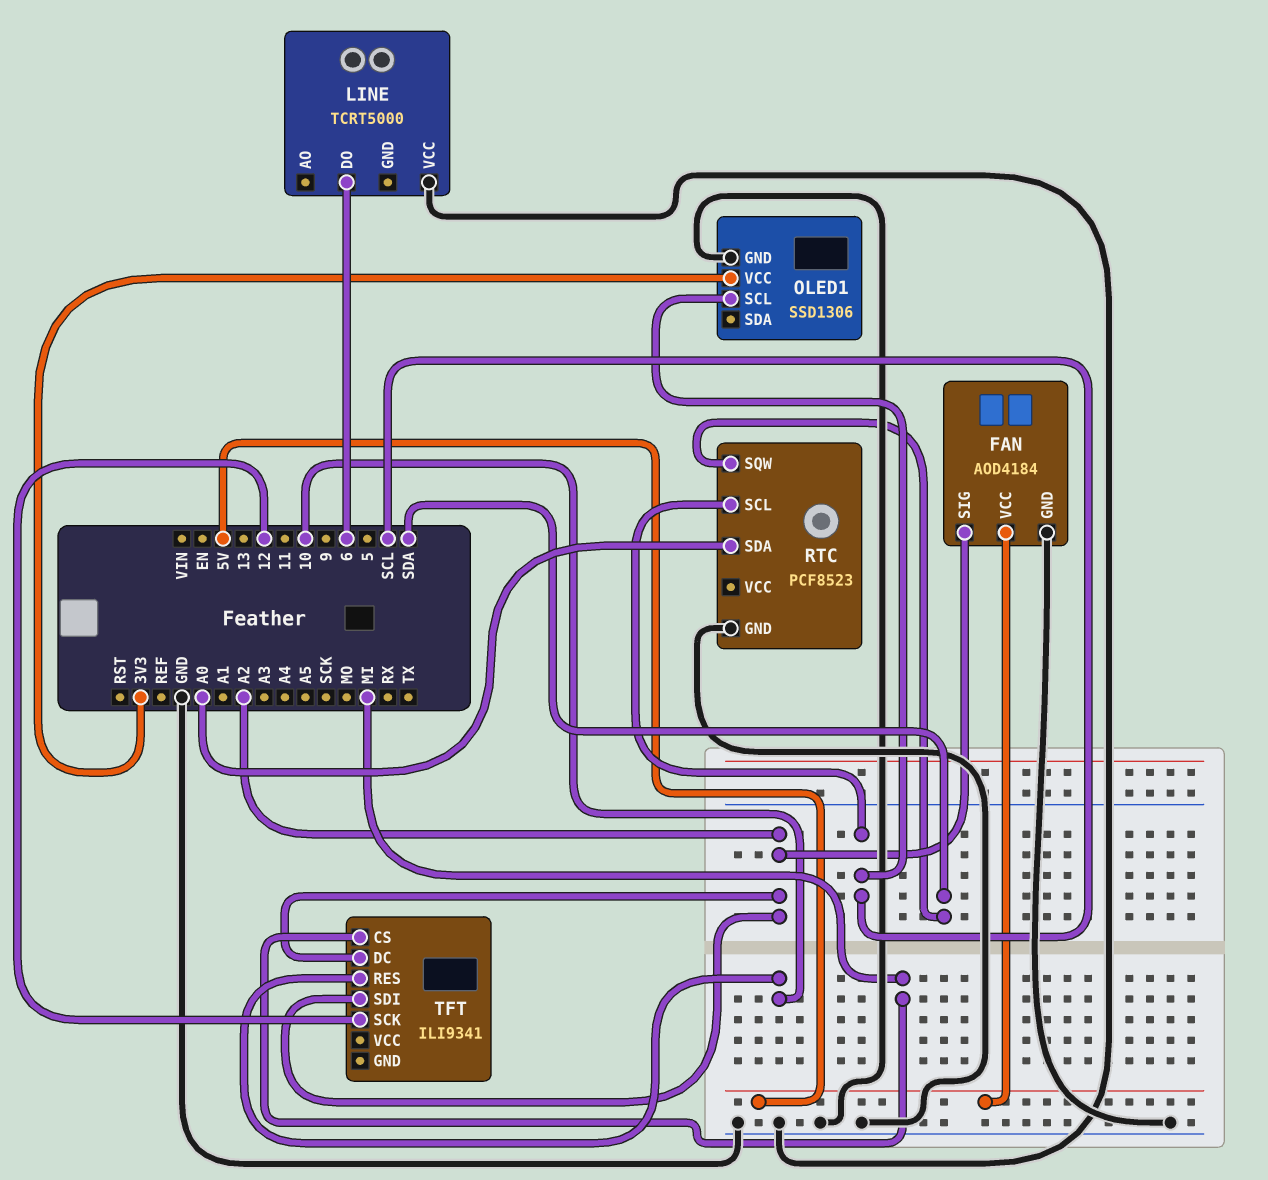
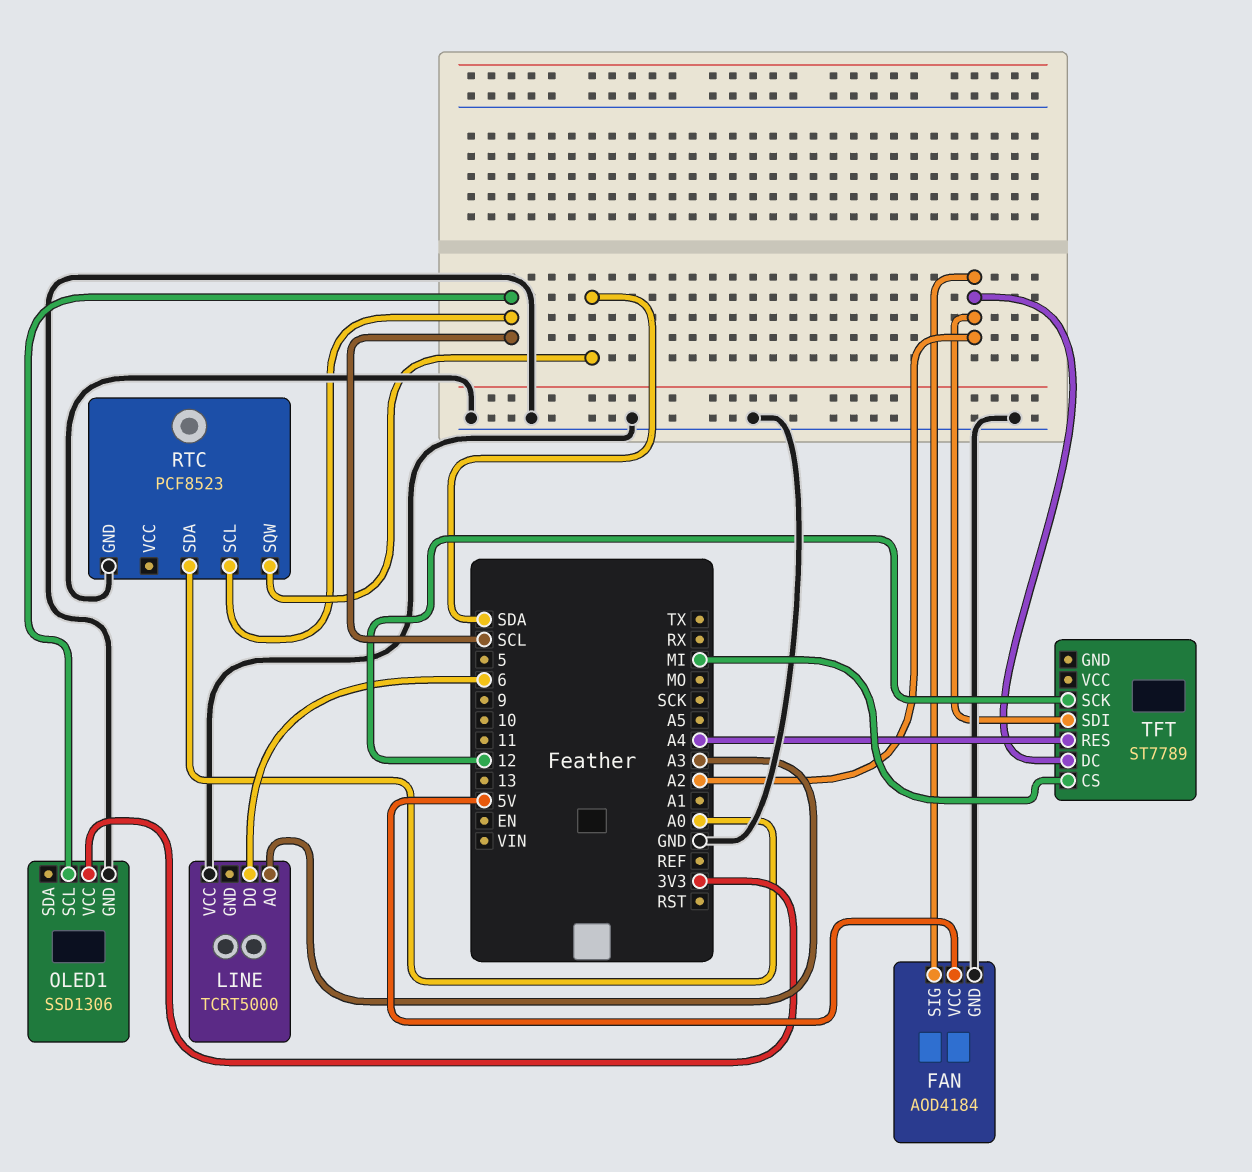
LINE pin AO: none -> A3
TFT: ILI9341 -> ST7789
TFT pin RES: 10 -> A4

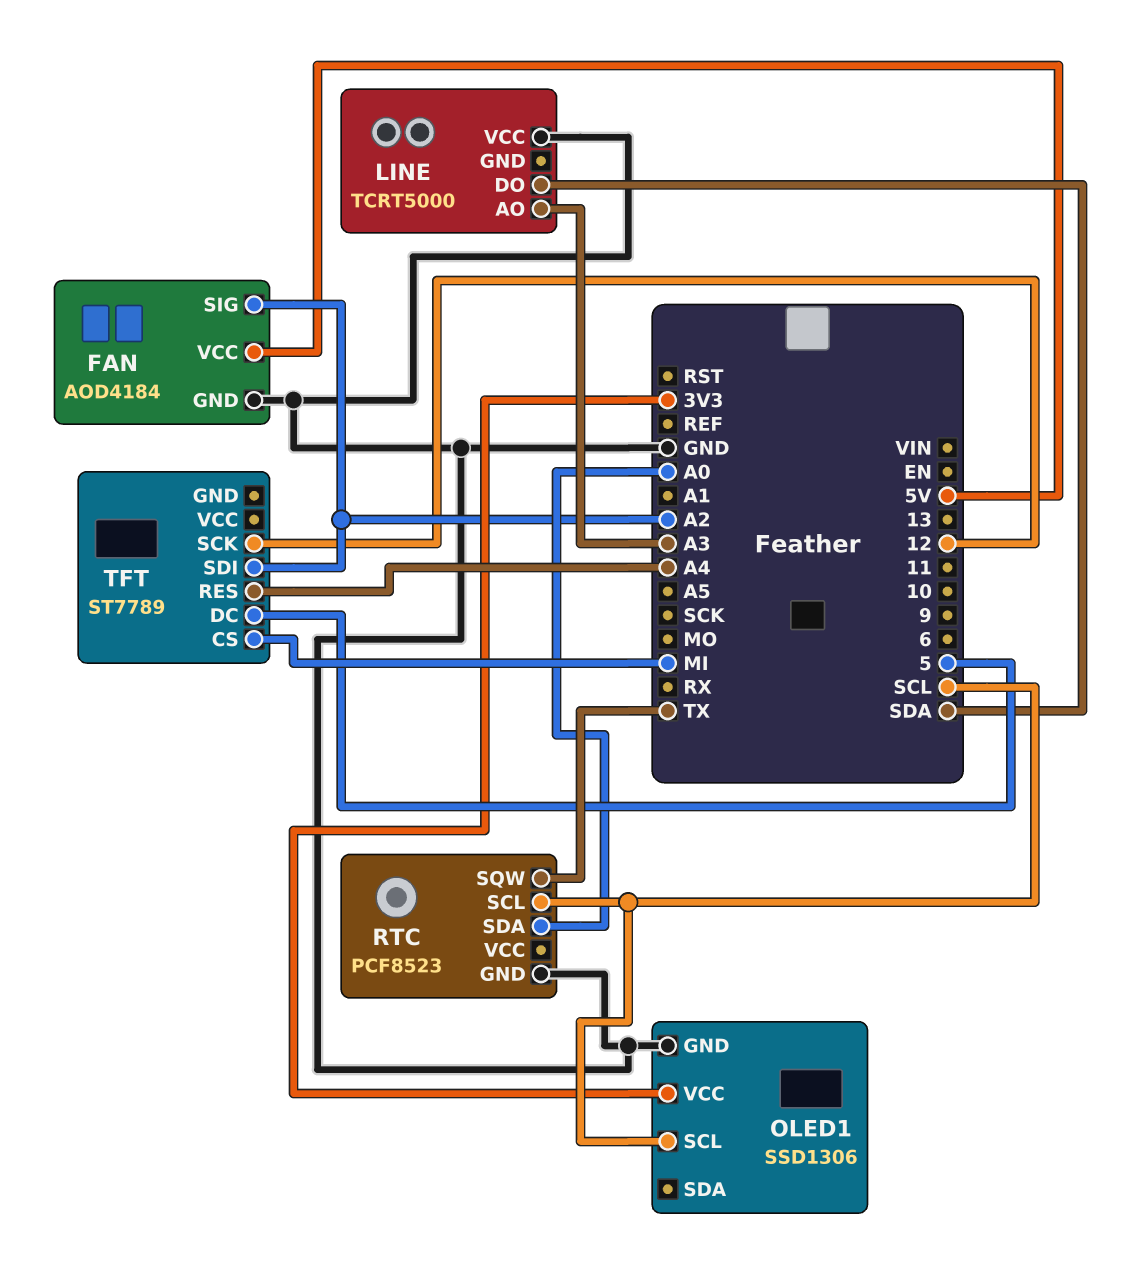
LINE pin DO: 6 -> SDA
RTC pin SQW: SDA -> TX
TFT pin DC: A2 -> 5

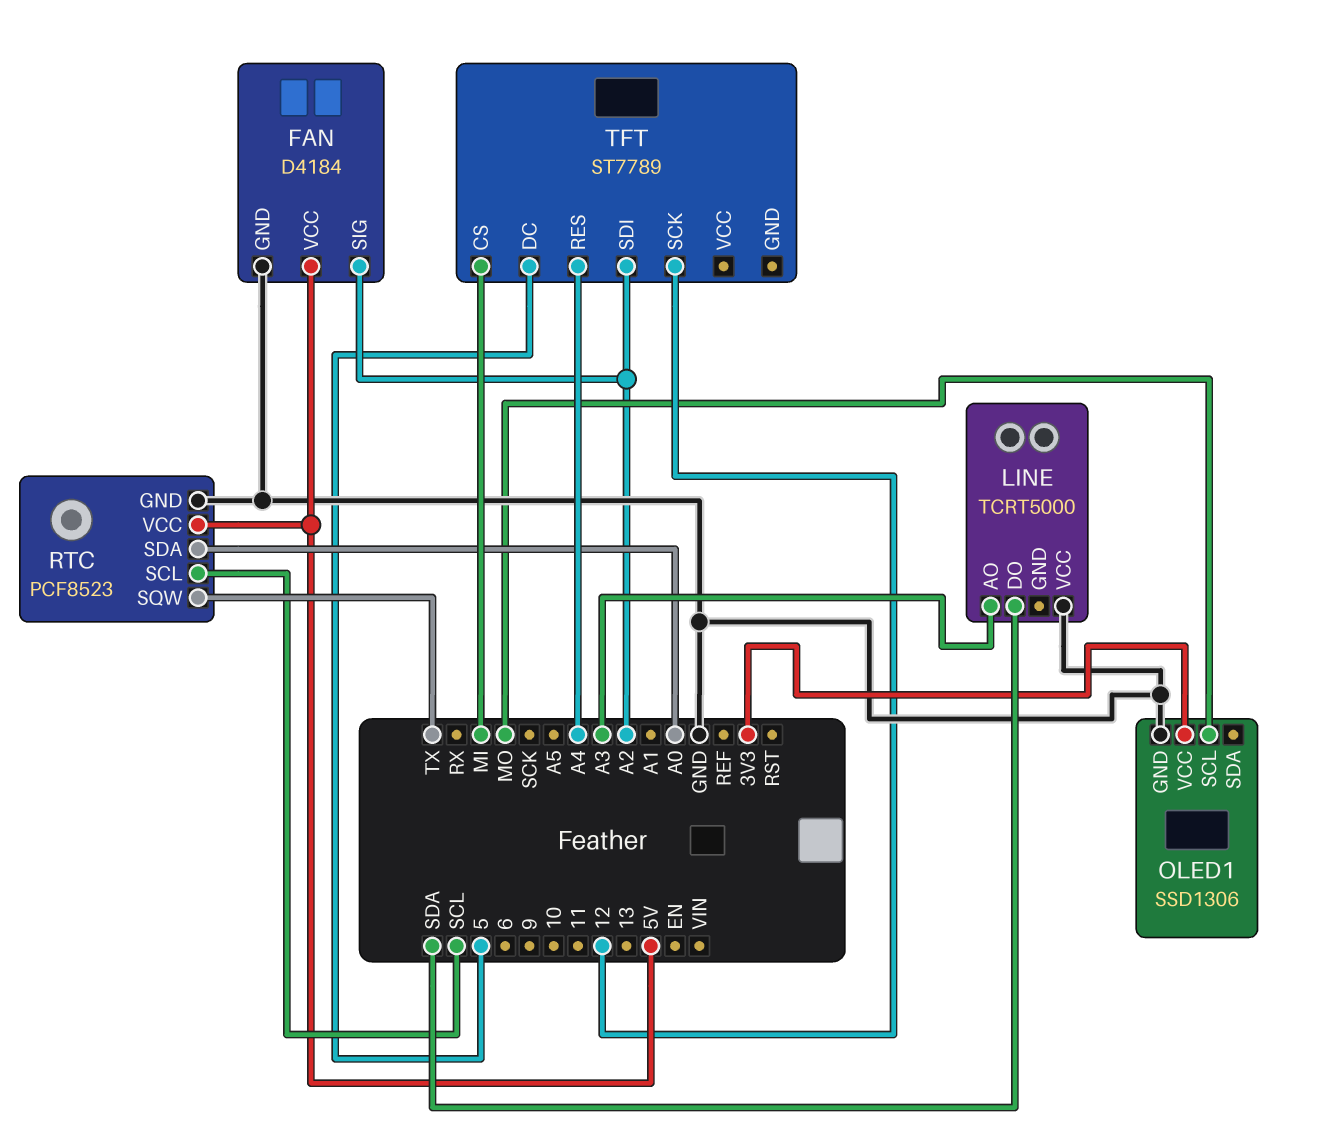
FAN: AOD4184 -> D4184
OLED1 pin SCL: SCL -> MO
RTC pin VCC: none -> 5V

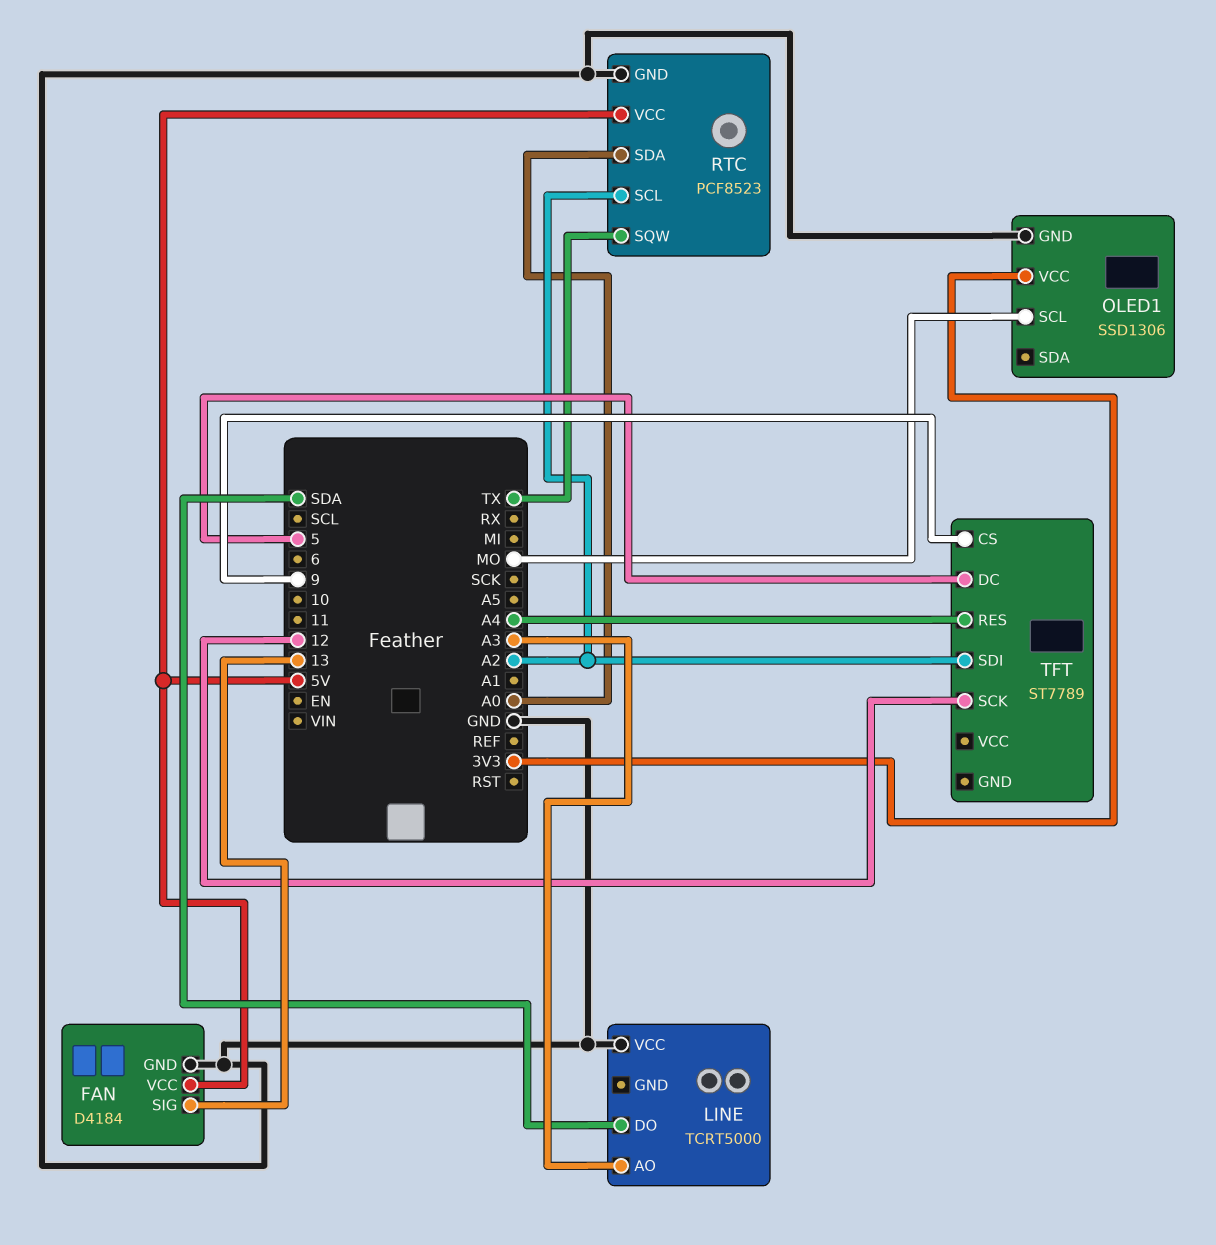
FAN pin SIG: A2 -> 13
RTC pin SCL: SCL -> A2
TFT pin CS: MI -> 9

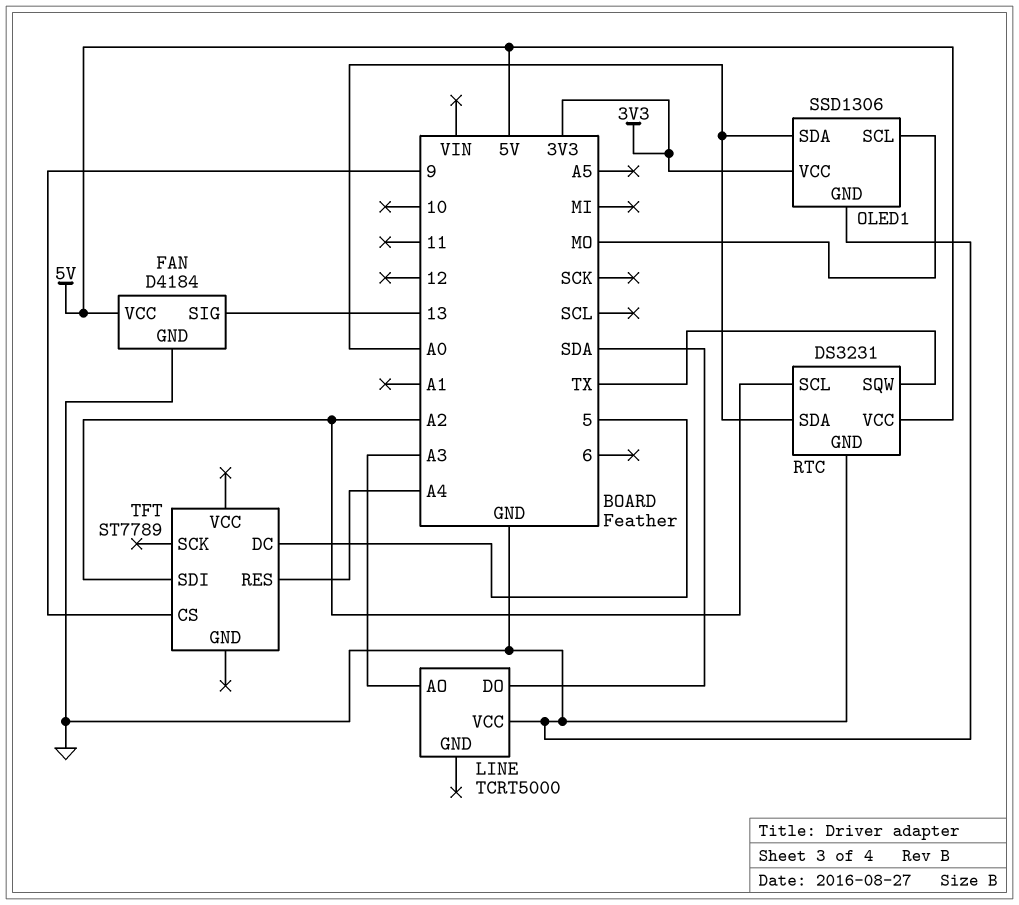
OLED1 pin SDA: none -> A0
RTC: PCF8523 -> DS3231
TFT pin SCK: 12 -> none

